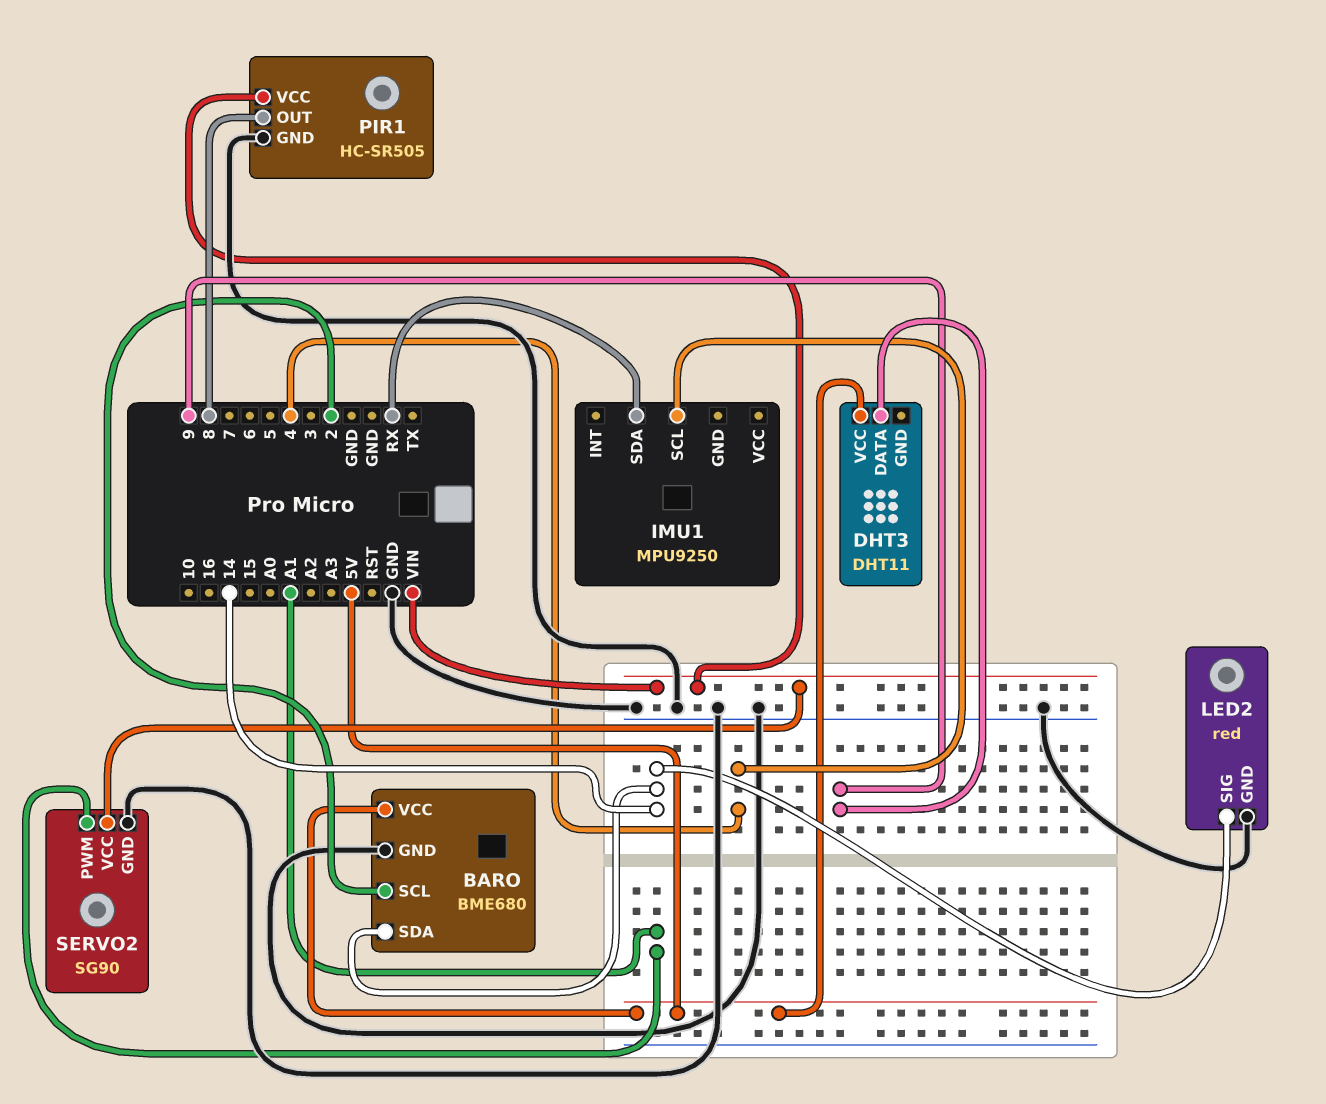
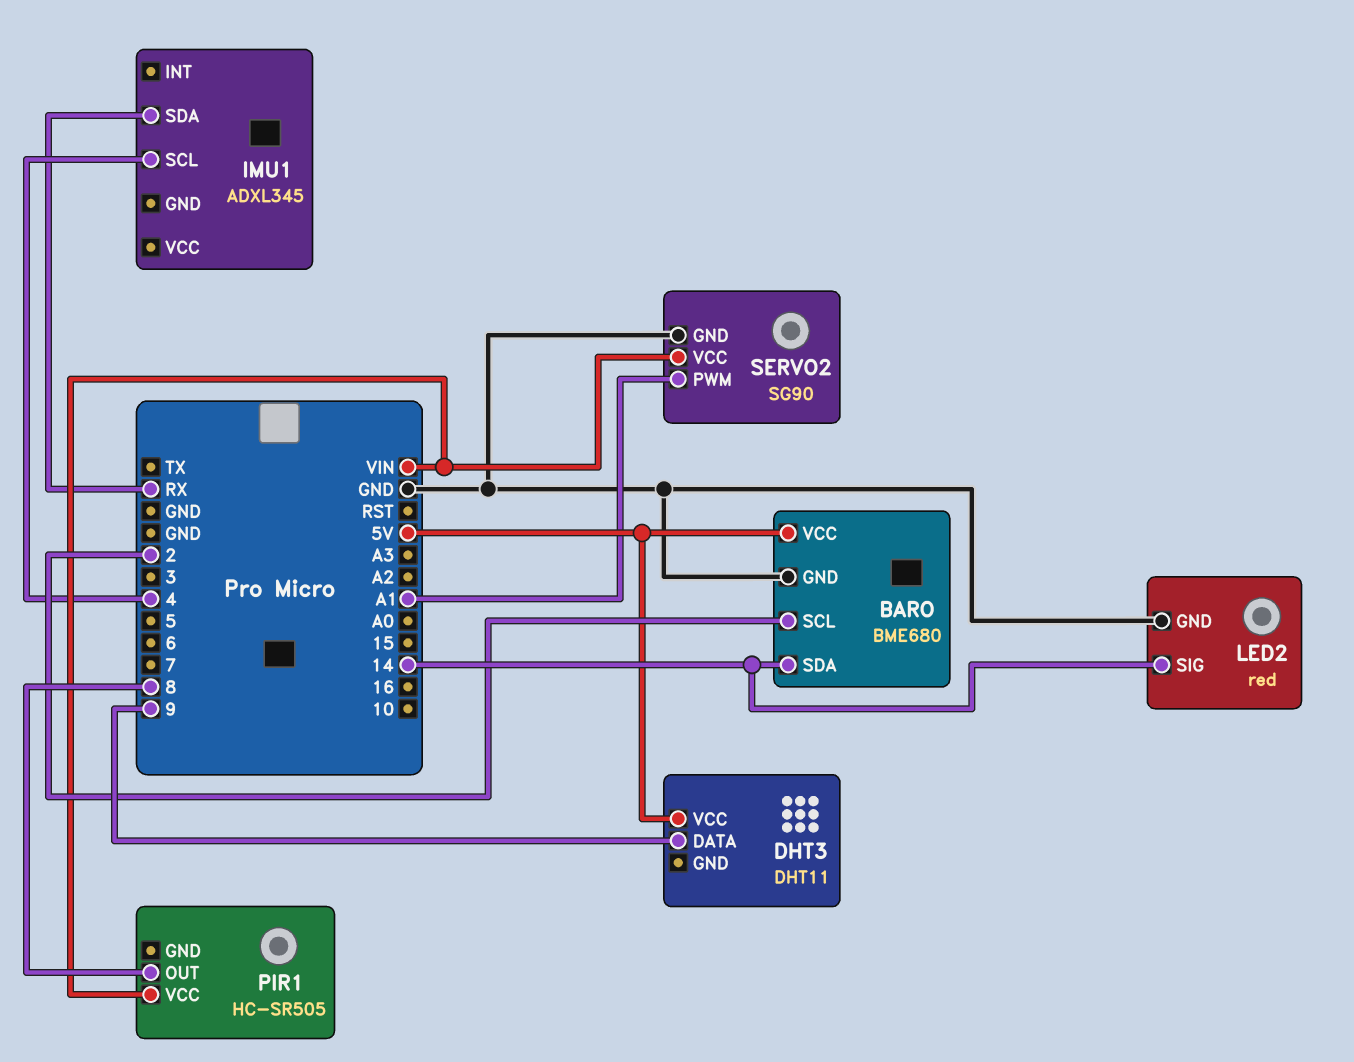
IMU1: MPU9250 -> ADXL345
PIR1 pin GND: GND -> none

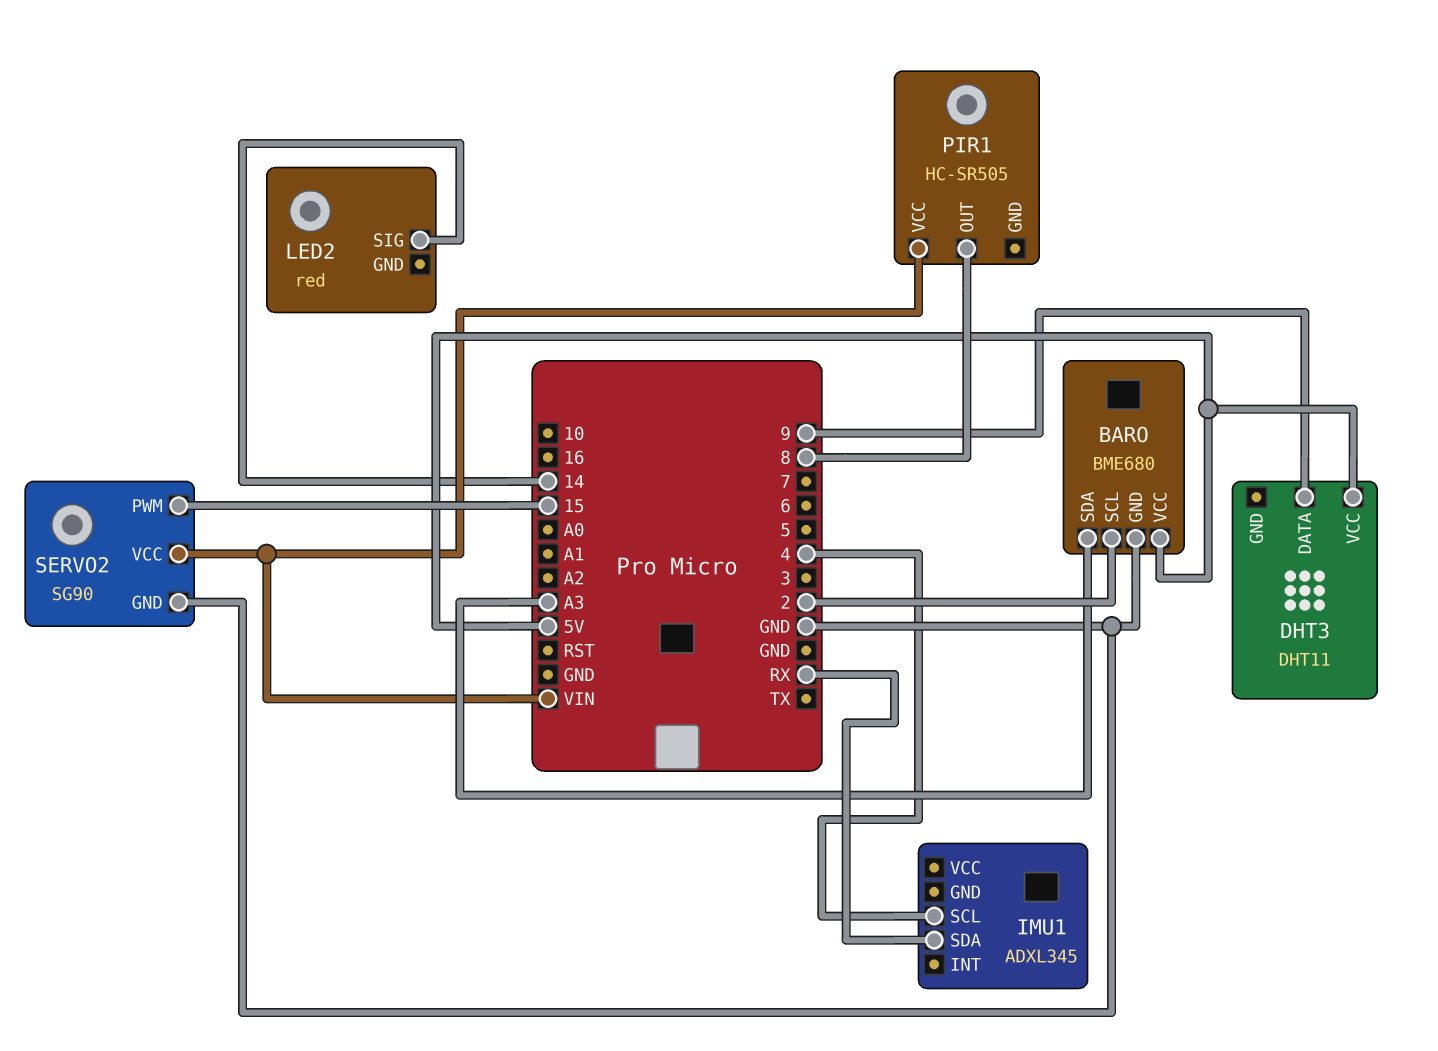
BARO pin SDA: 14 -> A3
LED2 pin GND: GND -> none
SERVO2 pin PWM: A1 -> 15

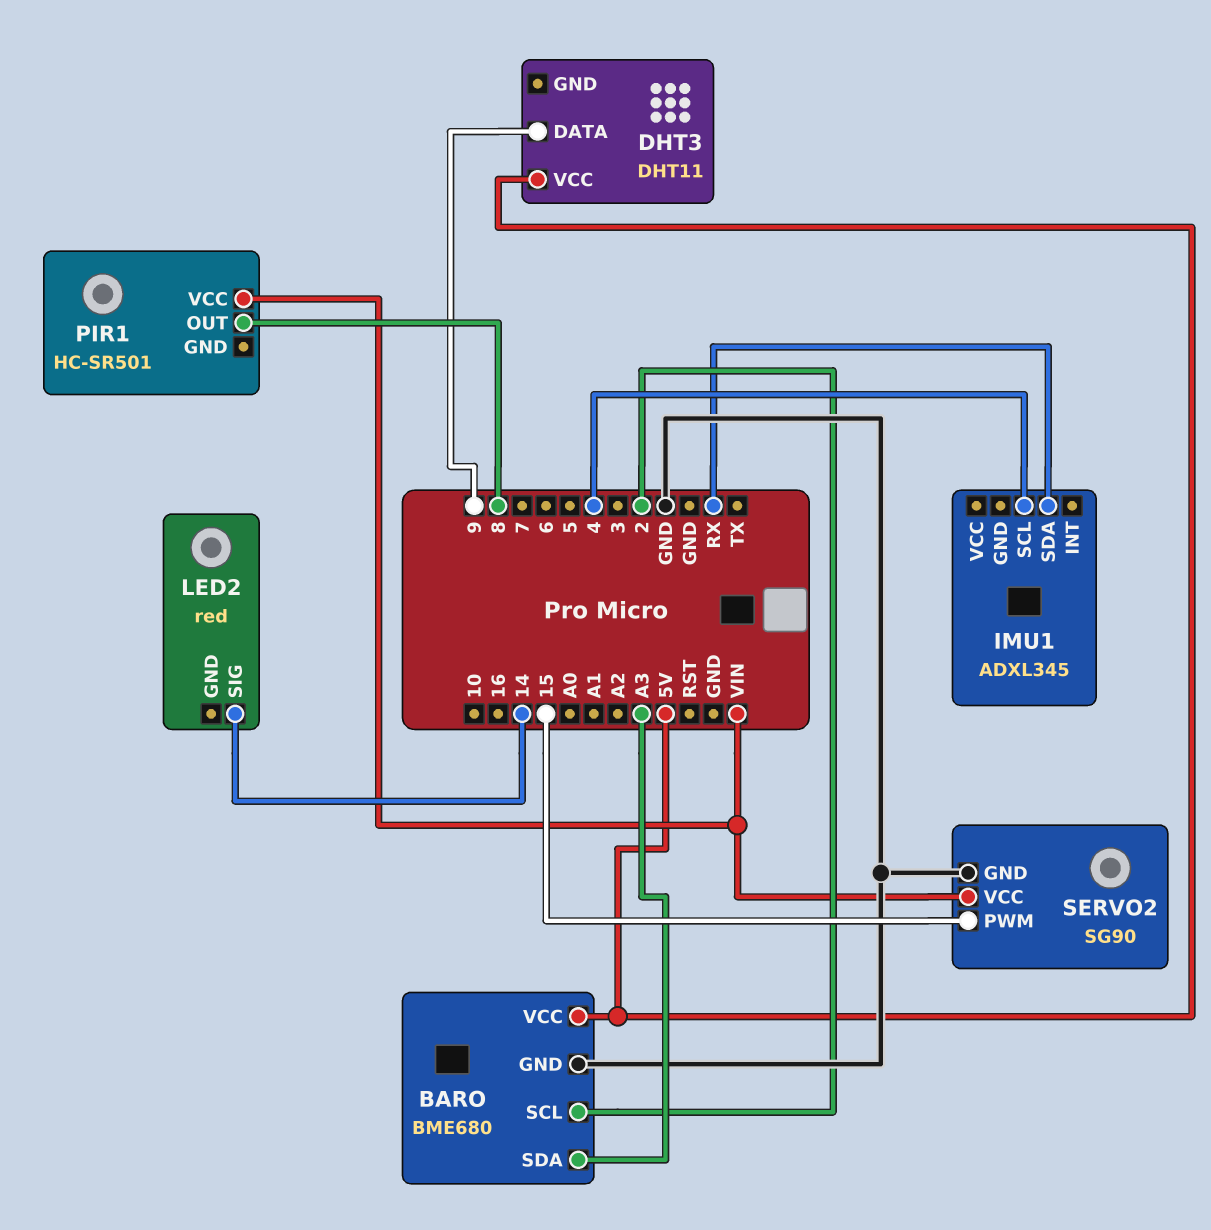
PIR1: HC-SR505 -> HC-SR501

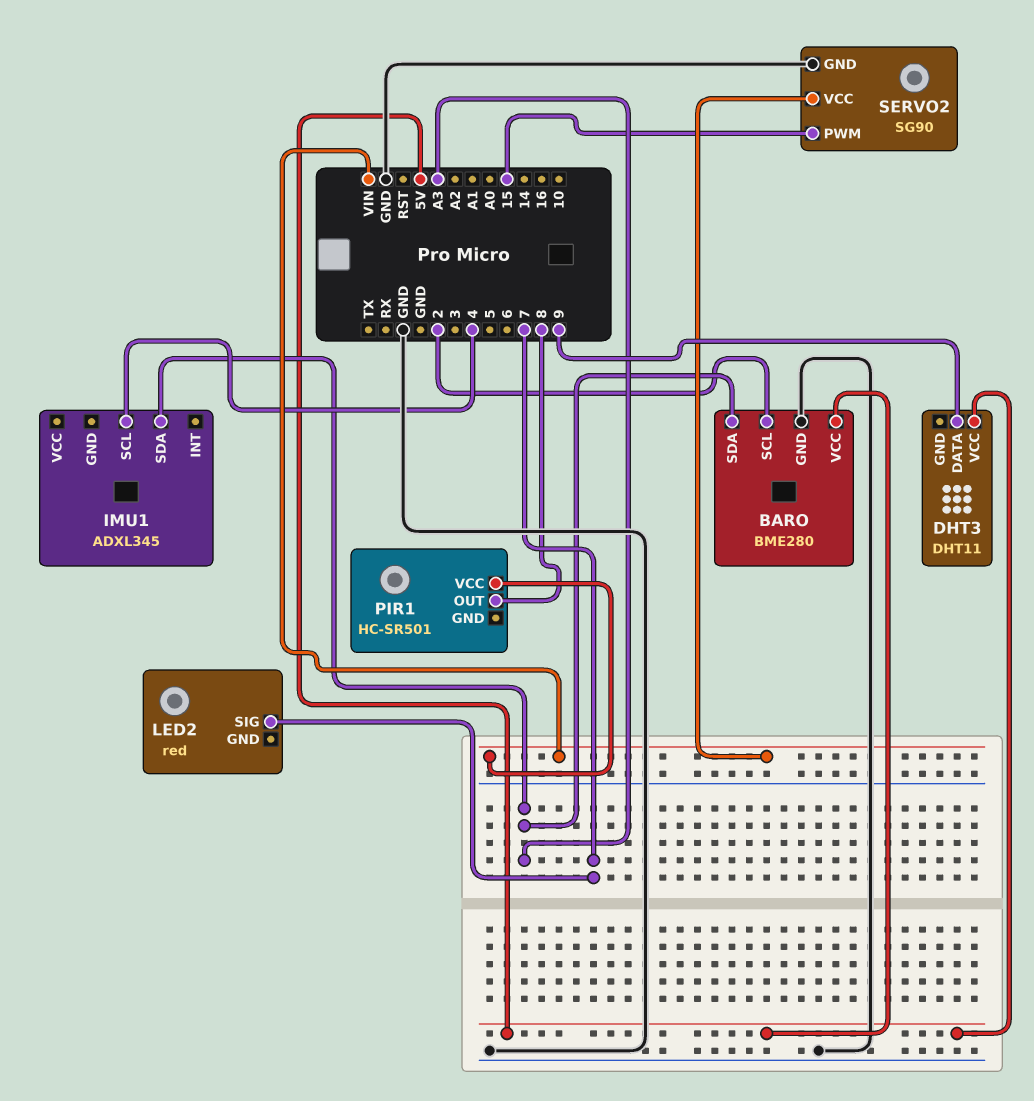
BARO: BME680 -> BME280
IMU1 pin SDA: RX -> A3
LED2 pin SIG: 14 -> 7

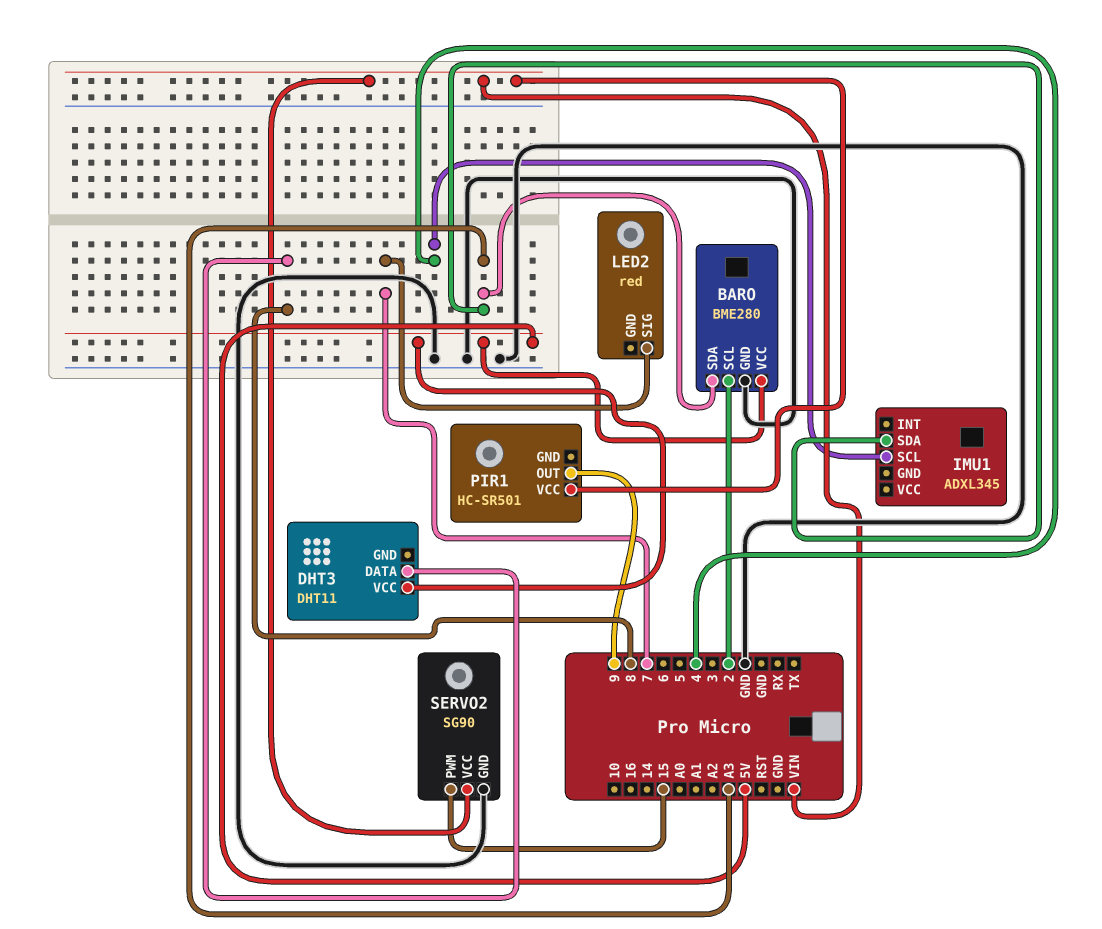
DHT3 pin DATA: 9 -> 8
PIR1 pin OUT: 8 -> 9

